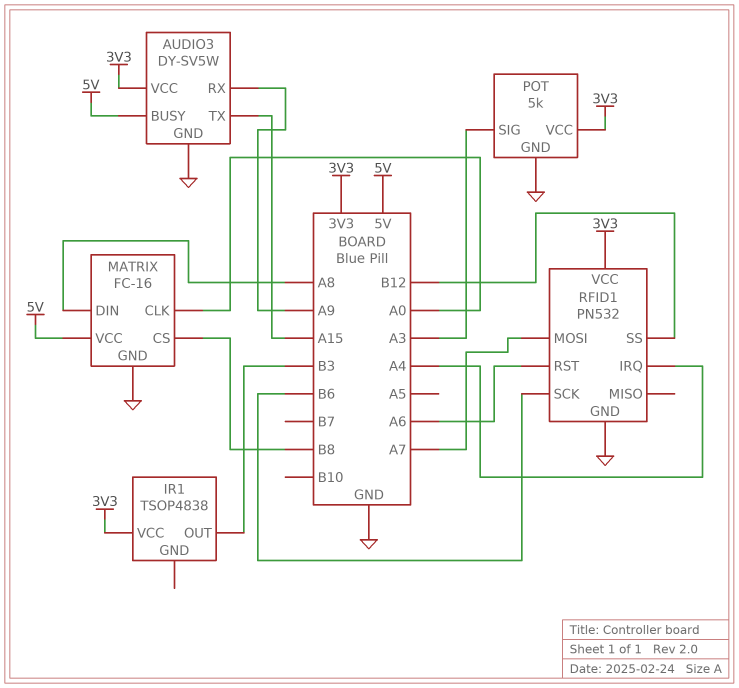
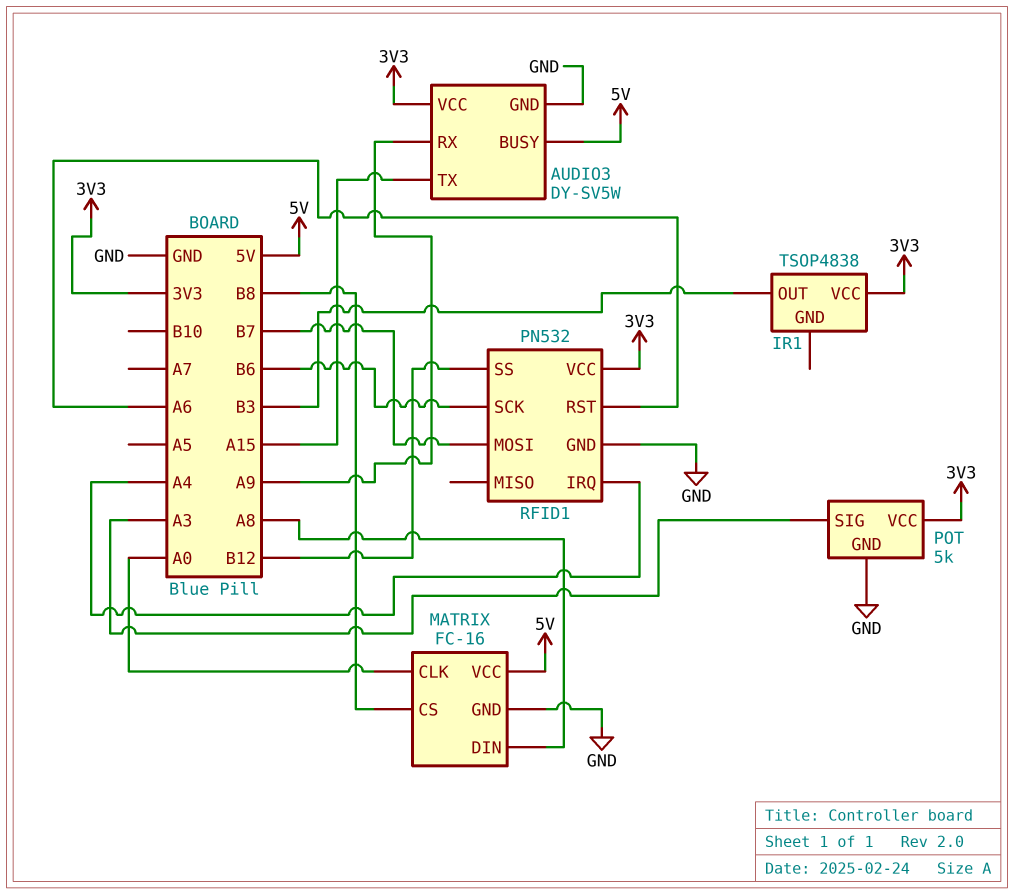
RFID1 pin MOSI: A7 -> B7

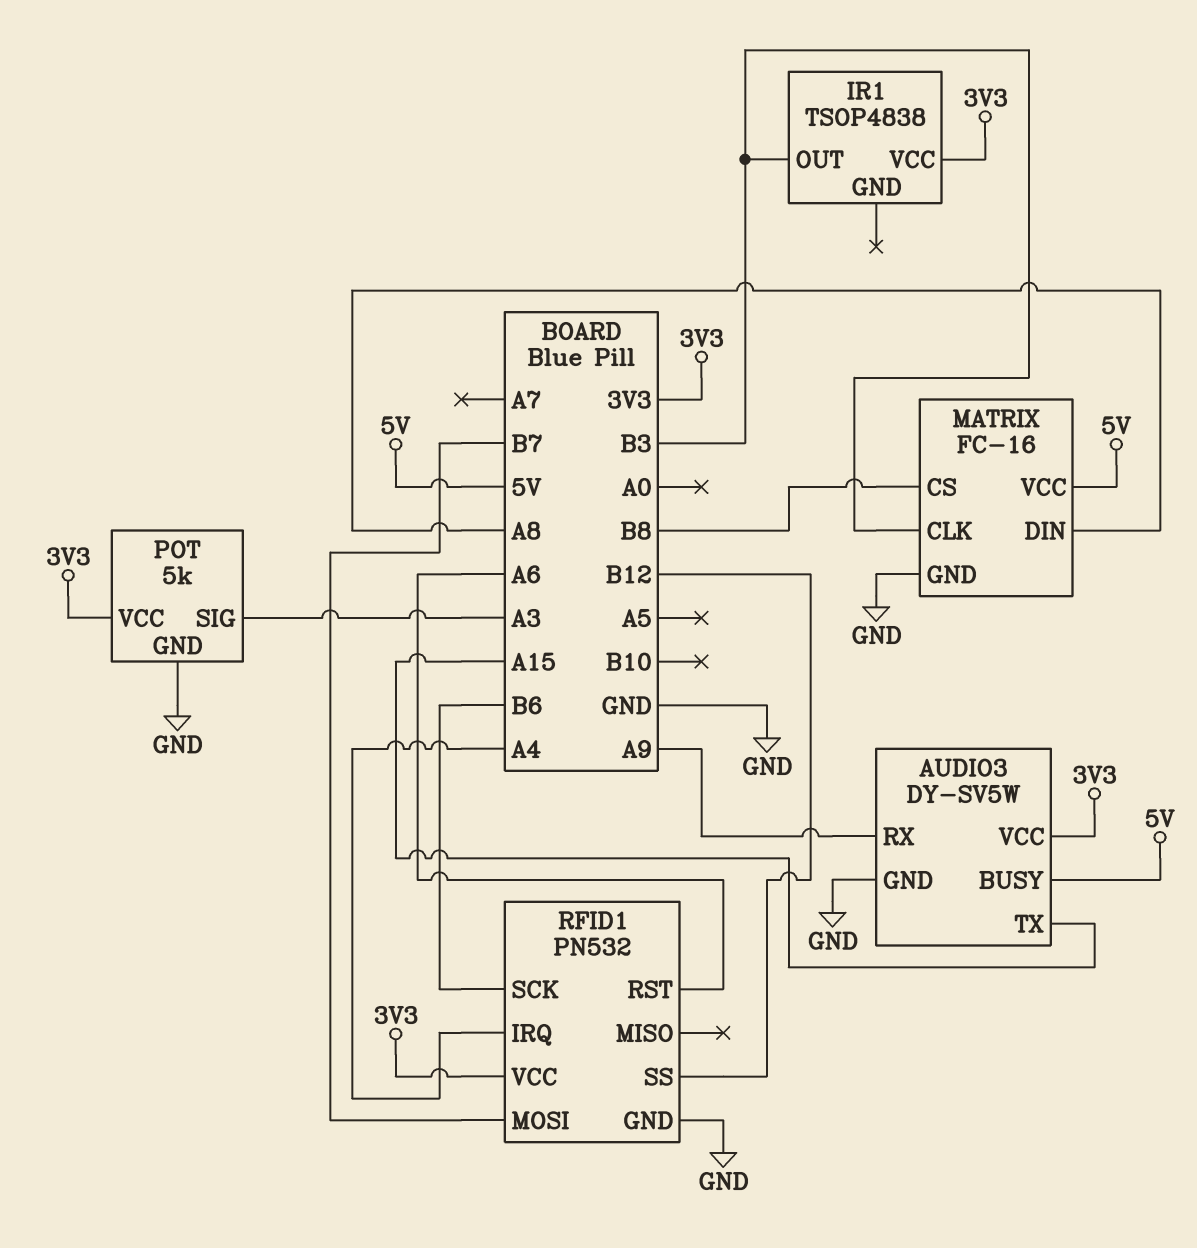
MATRIX pin CLK: A0 -> B3

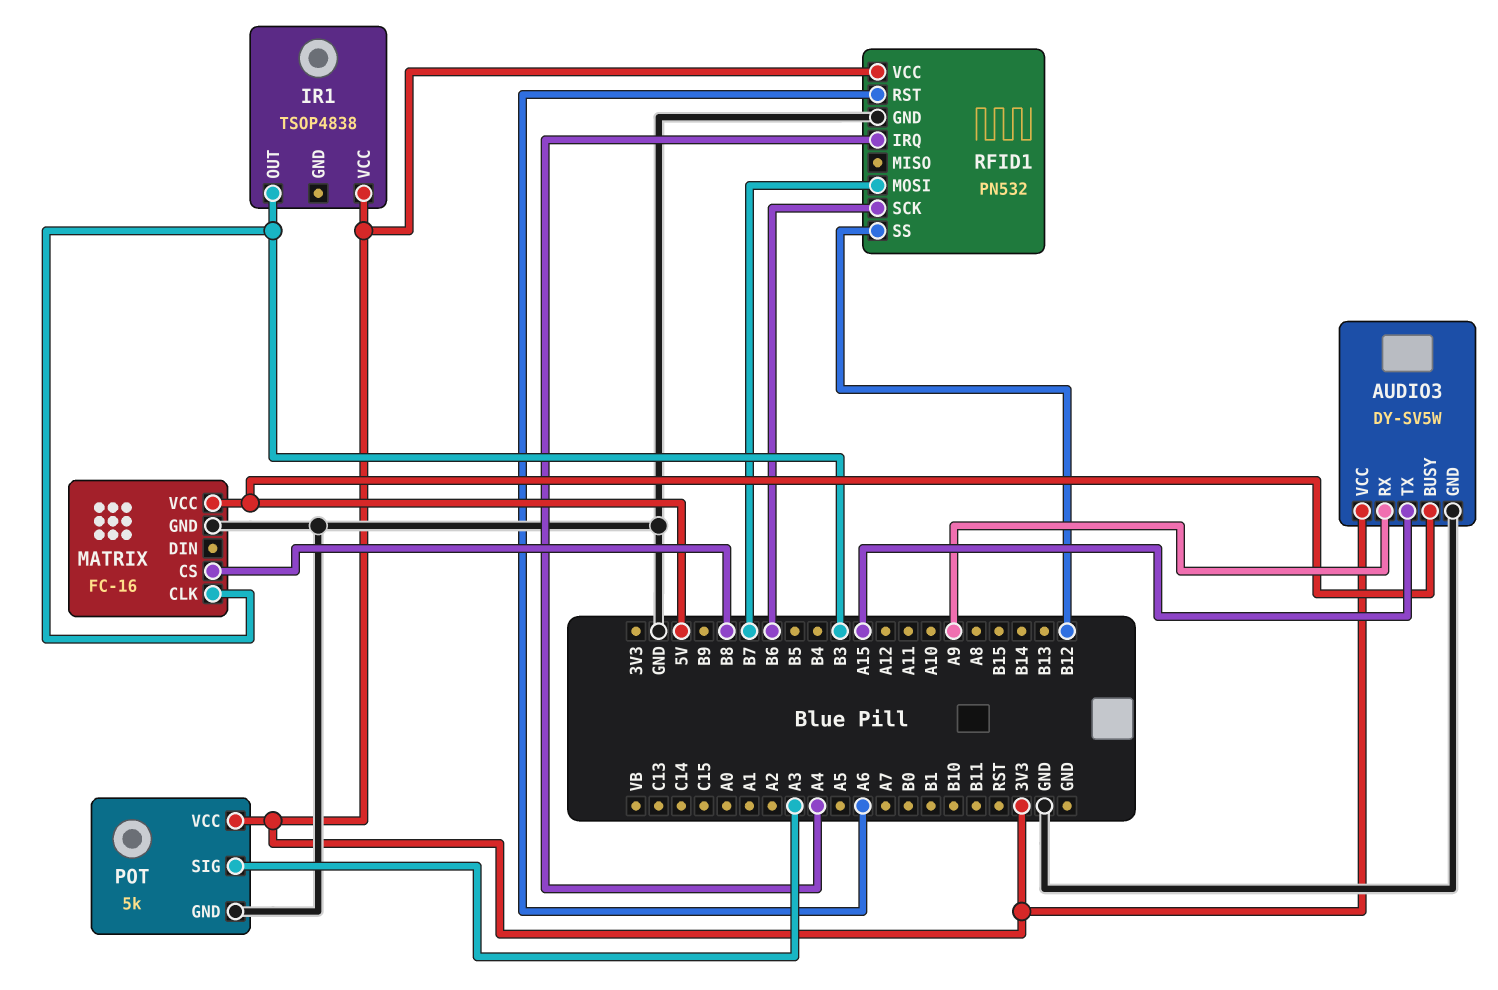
MATRIX pin DIN: A8 -> none

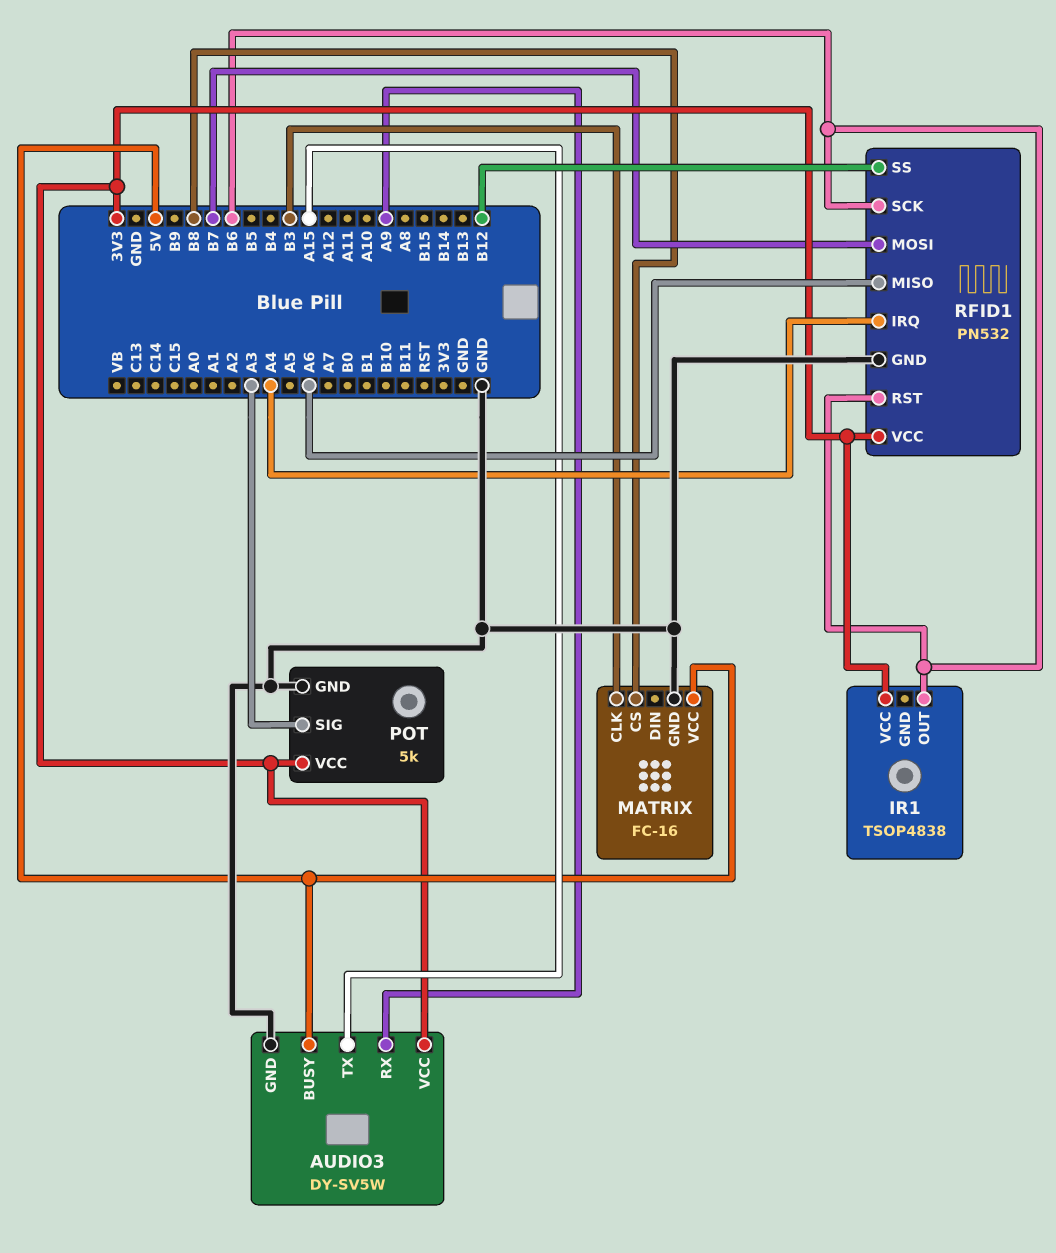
IR1 pin OUT: B3 -> B6
RFID1 pin MISO: none -> A6
RFID1 pin RST: A6 -> B6

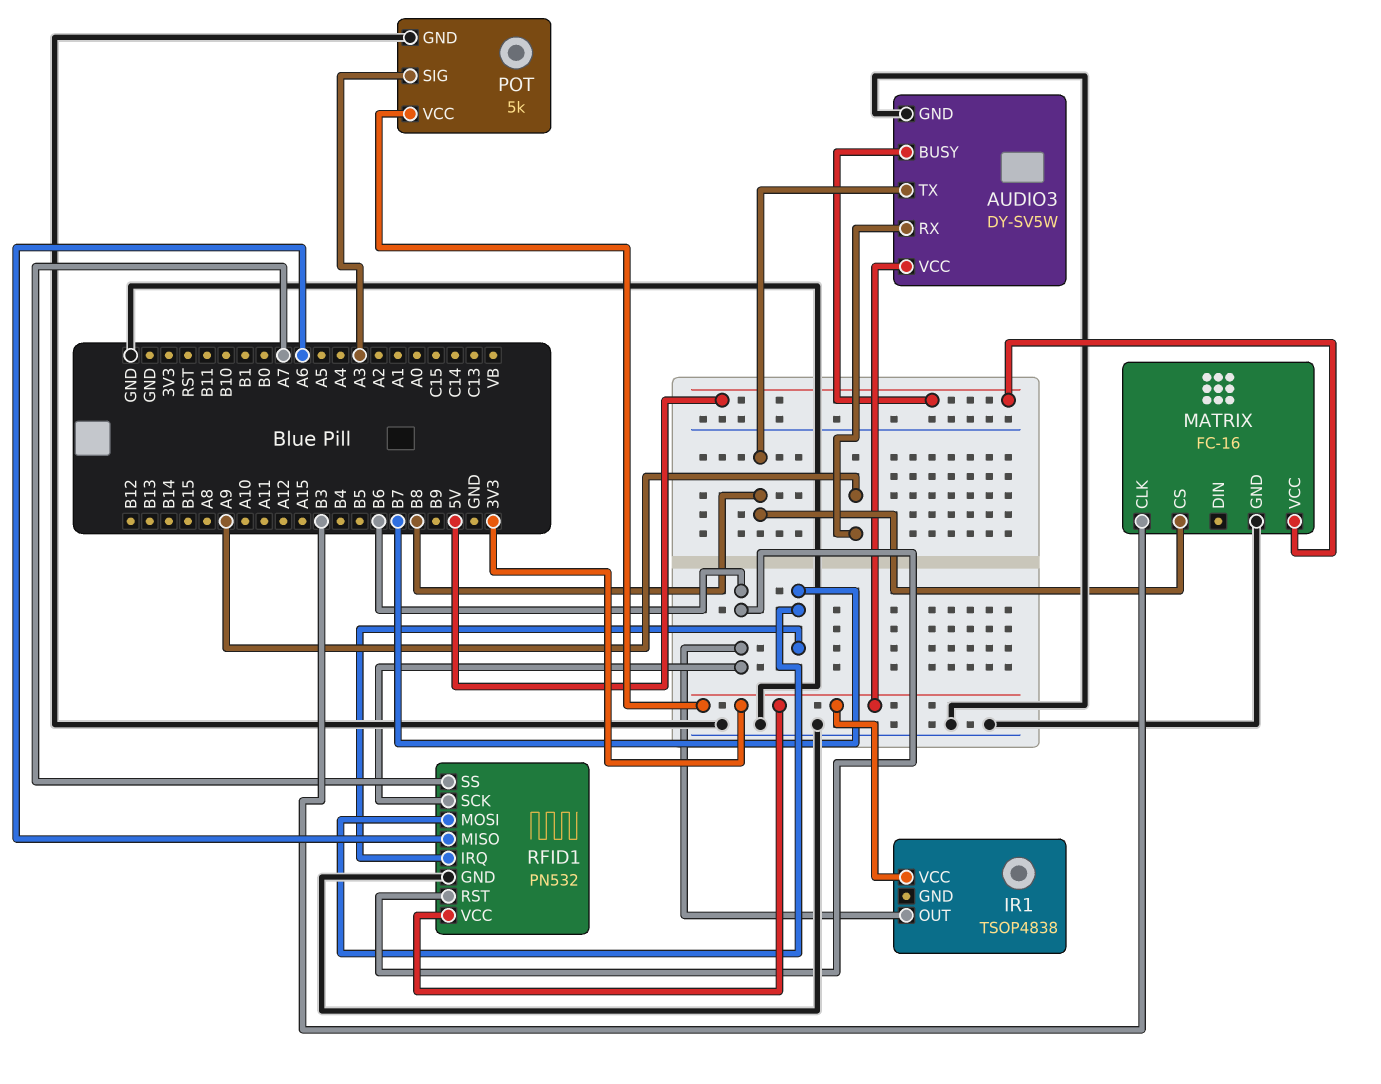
AUDIO3 pin TX: A15 -> B8
RFID1 pin IRQ: A4 -> B7
RFID1 pin SS: B12 -> A7

